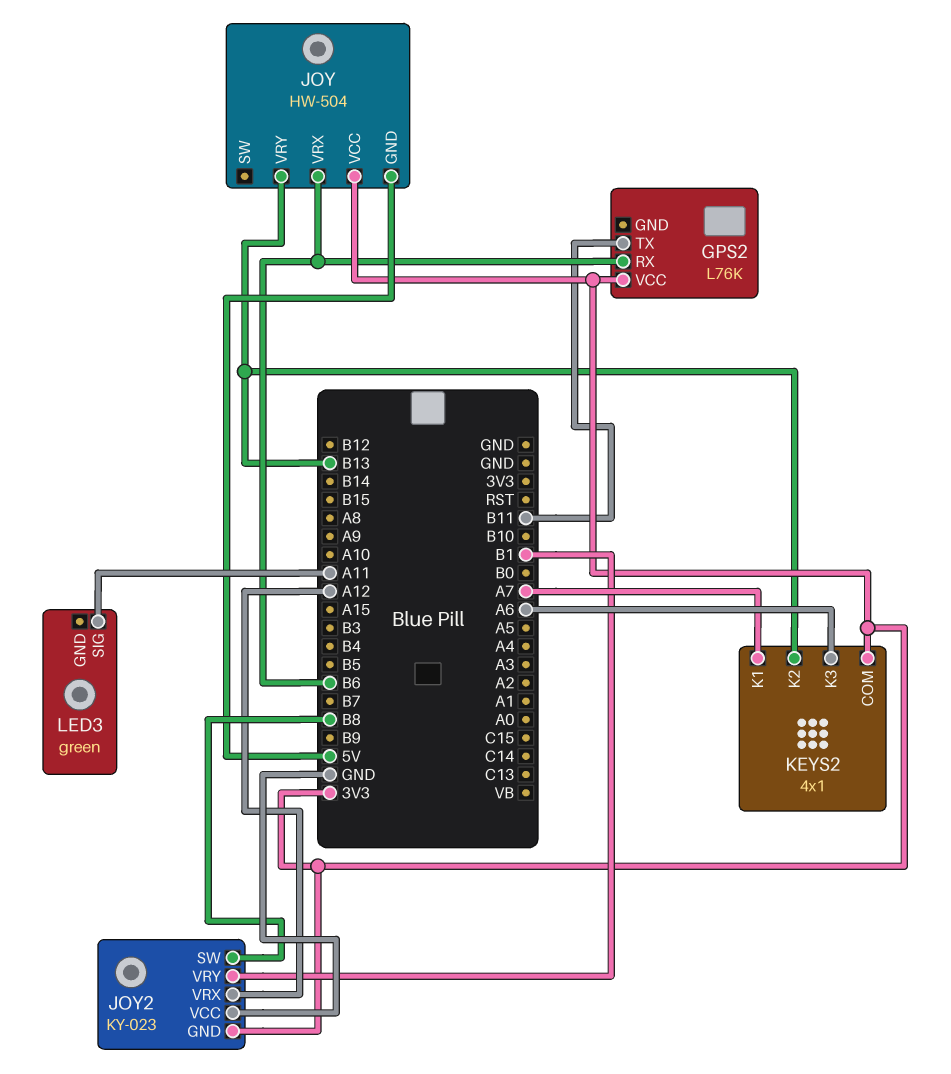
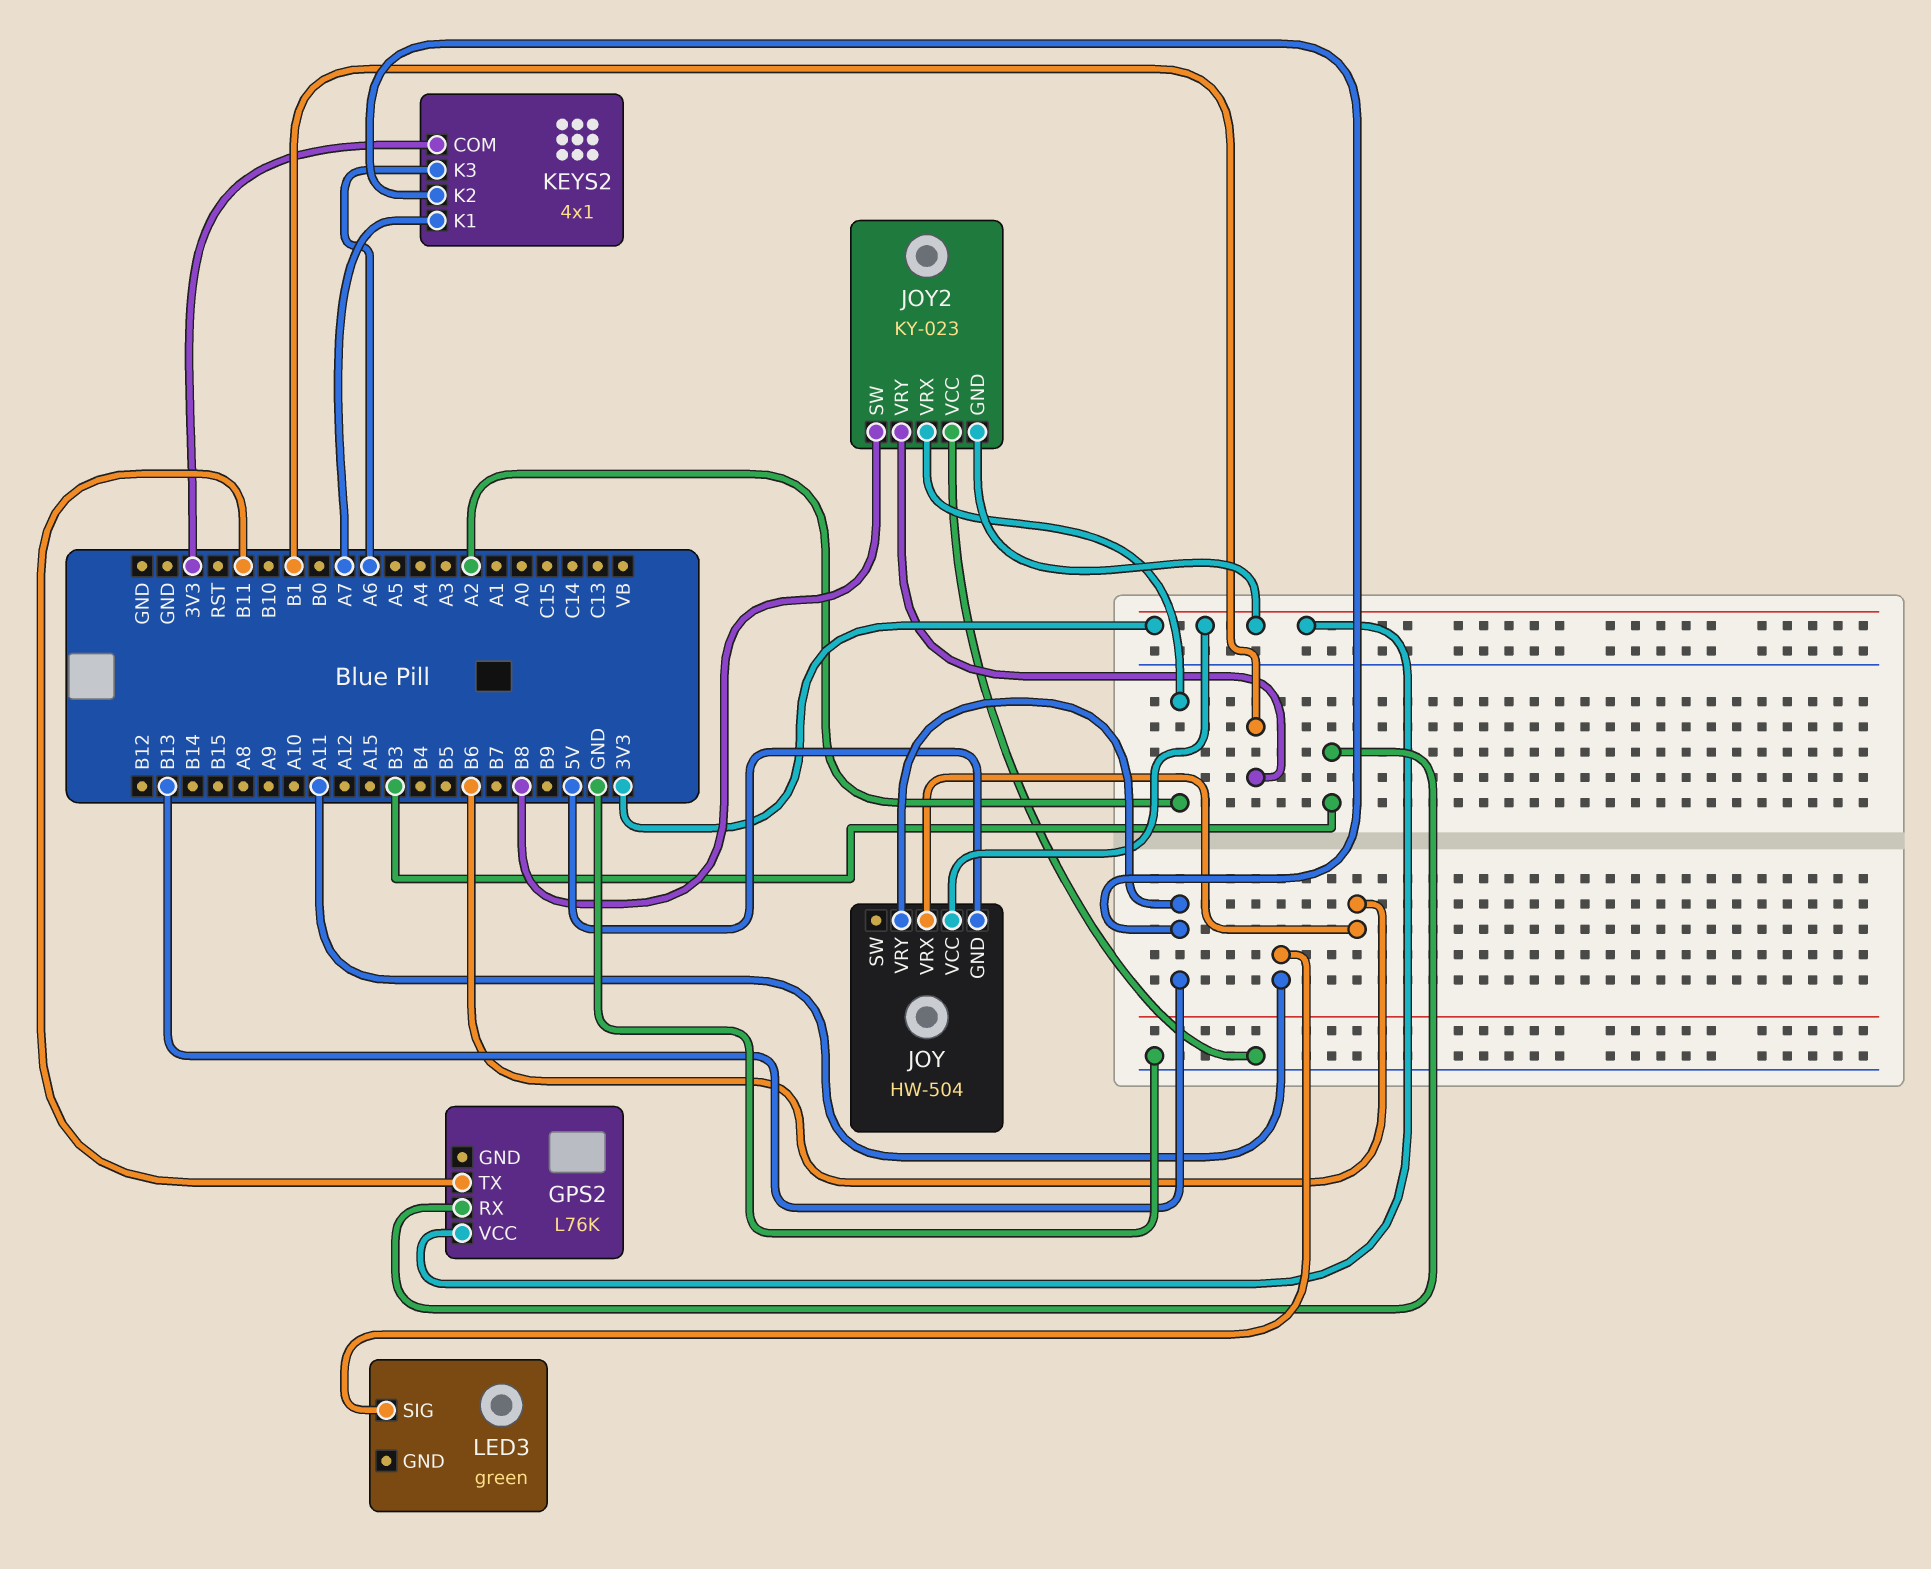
GPS2 pin RX: B6 -> B3
JOY2 pin VRX: A12 -> A2

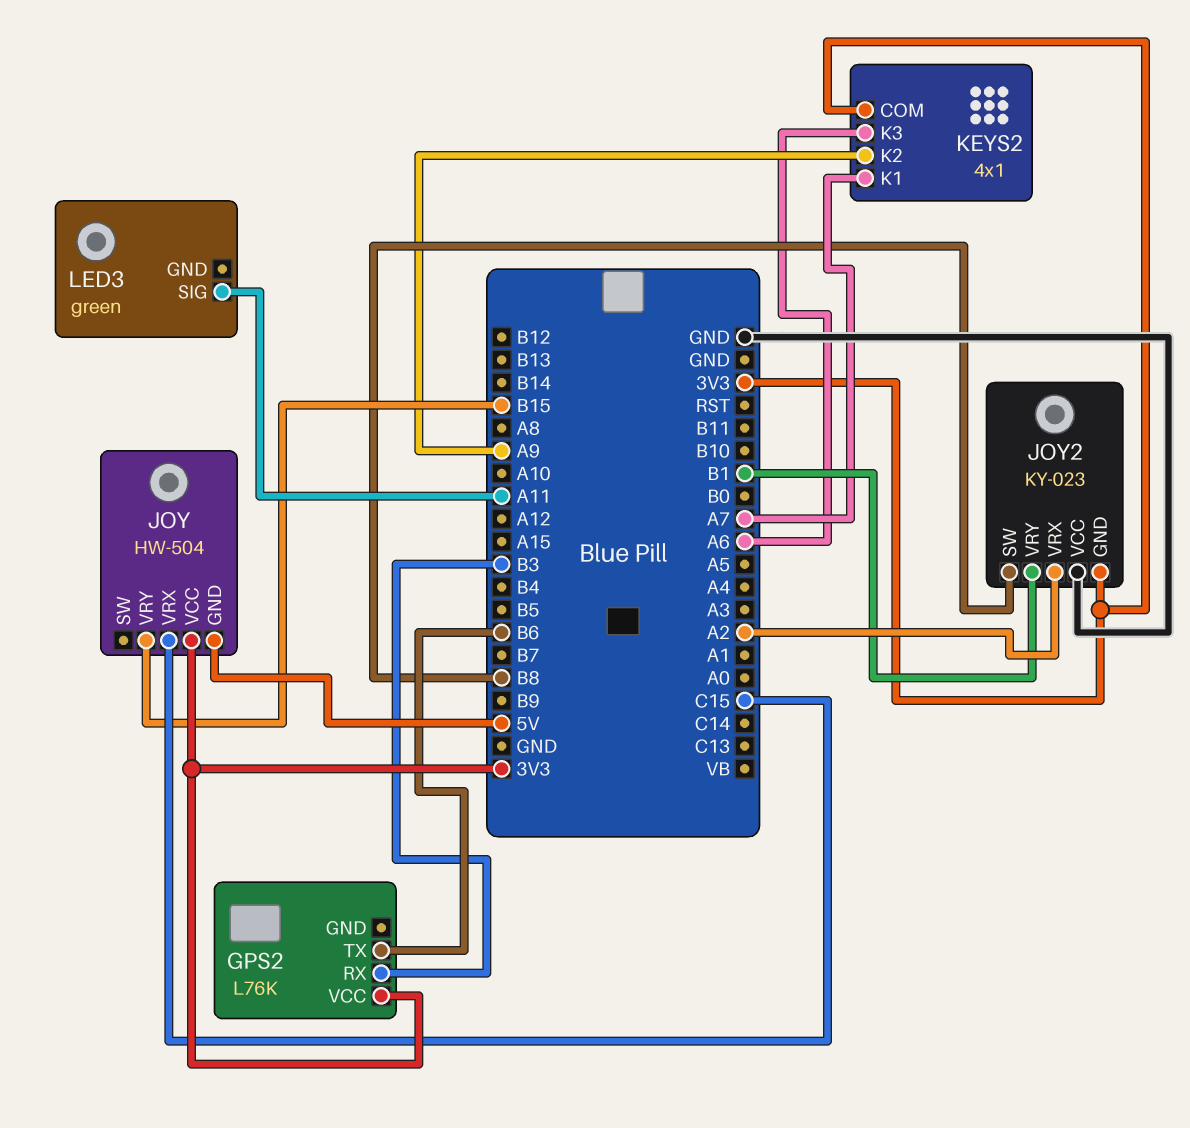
GPS2 pin TX: B11 -> B6
JOY pin VRX: B6 -> C15
JOY pin VRY: B13 -> B15
KEYS2 pin K2: B13 -> A9

